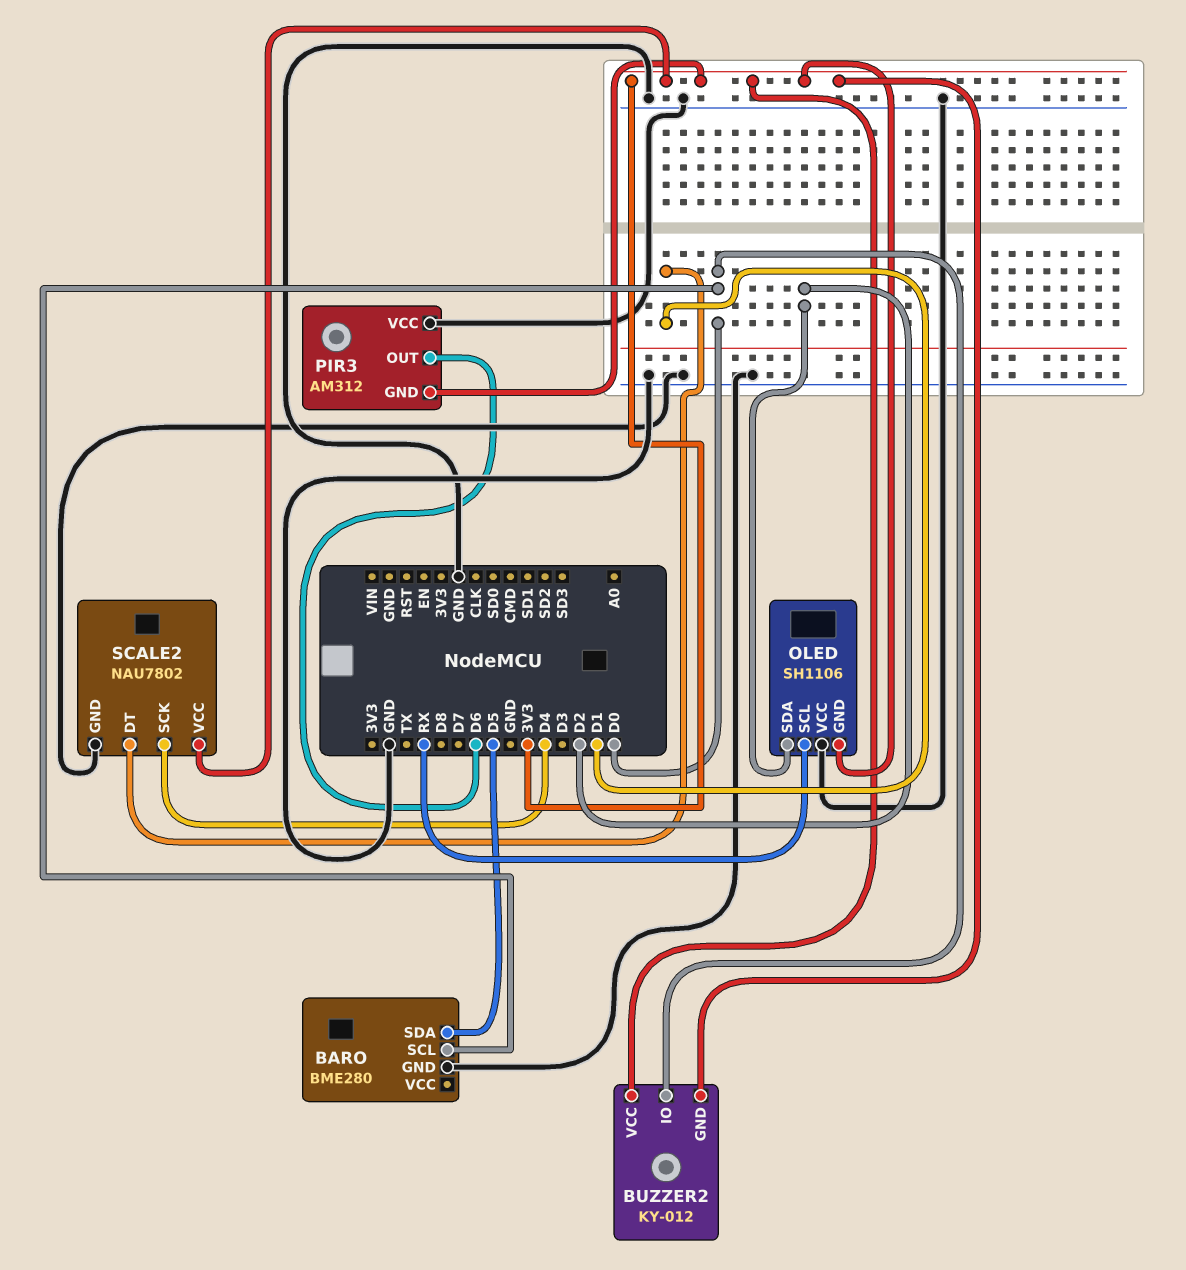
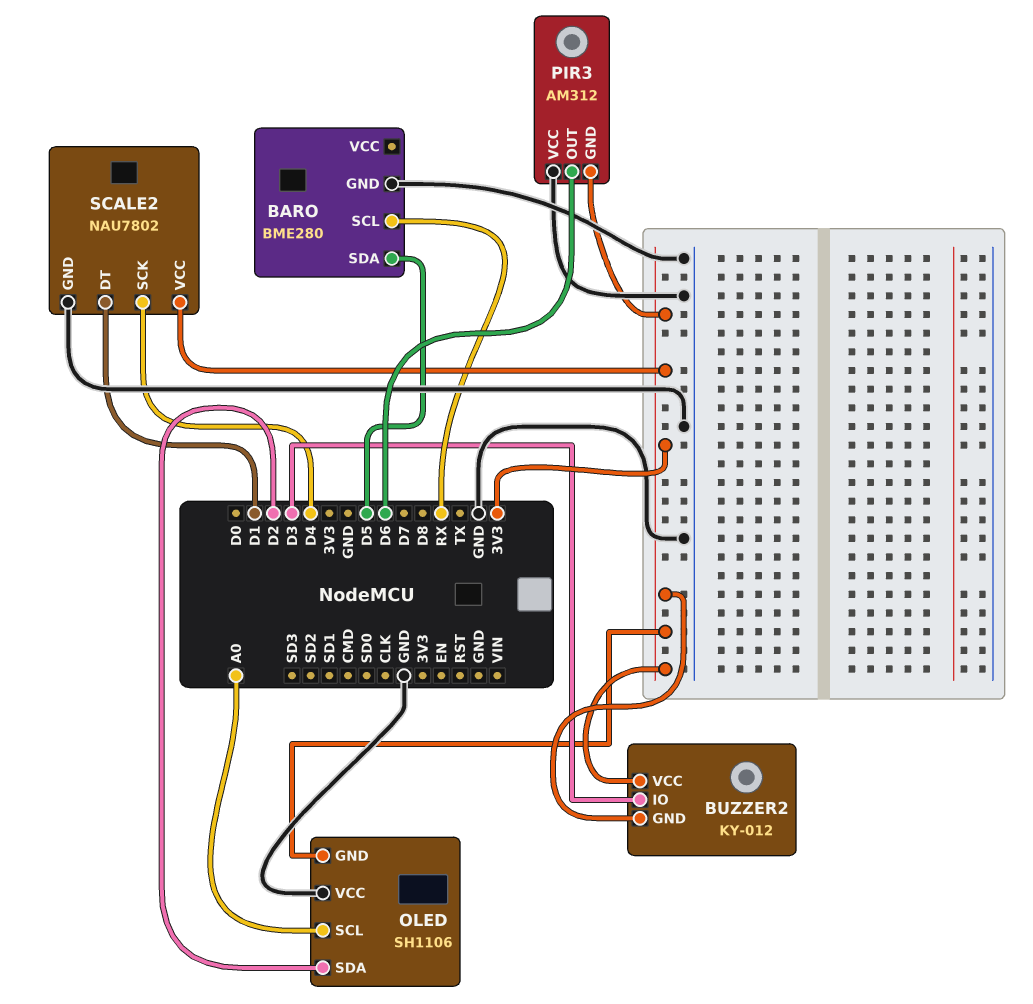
BARO pin SCL: D0 -> RX
BUZZER2 pin IO: D0 -> D3
OLED pin SCL: RX -> A0

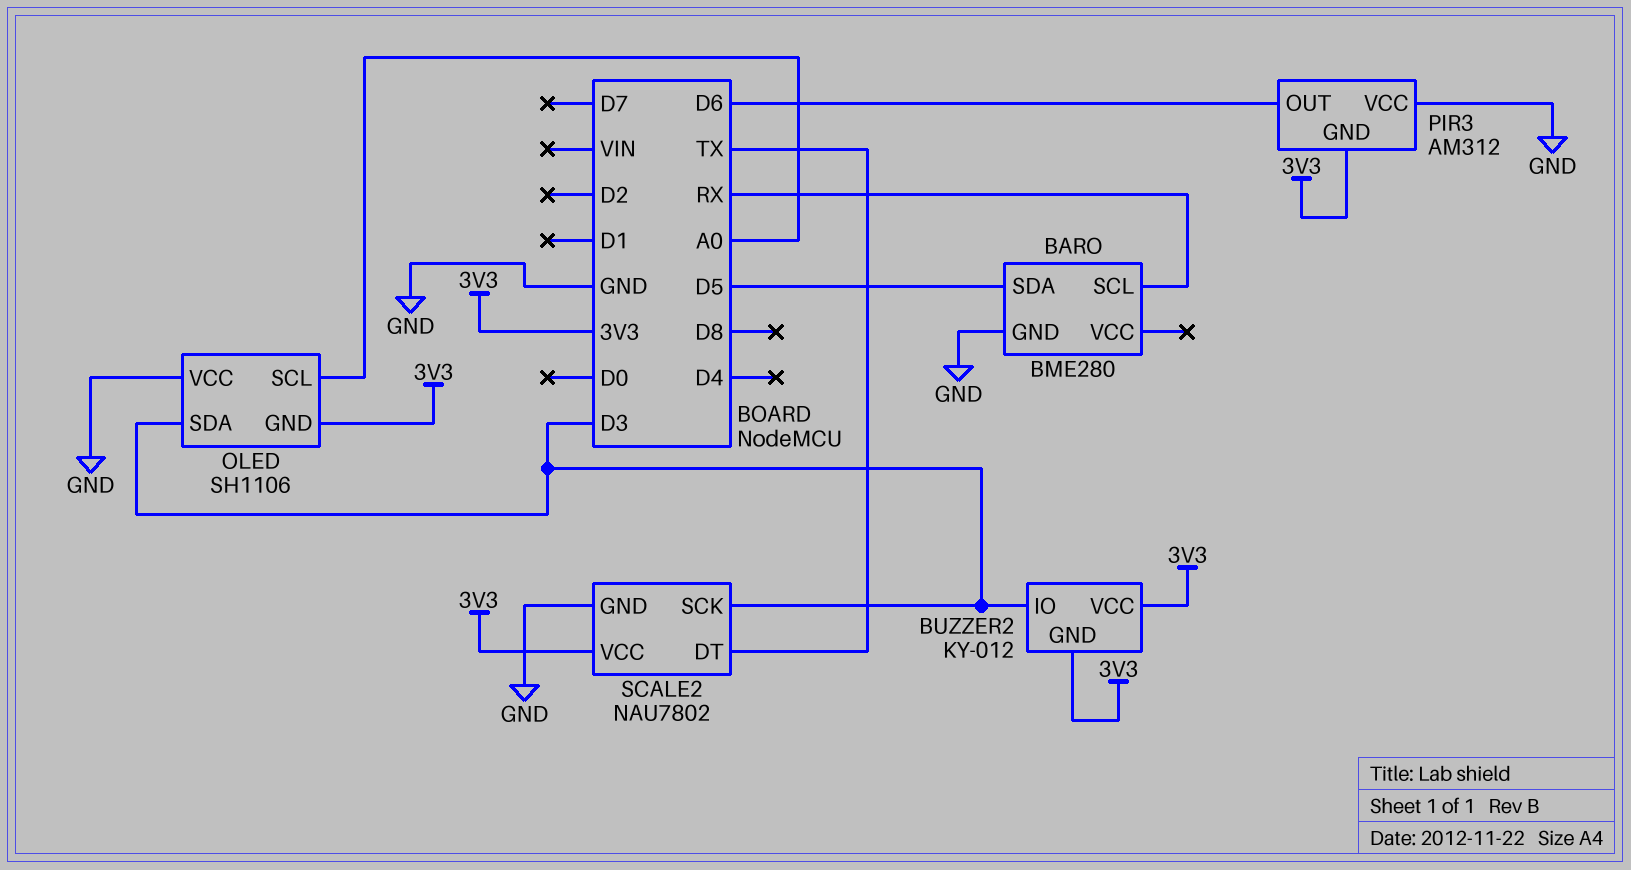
OLED pin SDA: D2 -> D3
SCALE2 pin DT: D1 -> TX
SCALE2 pin SCK: D4 -> D3

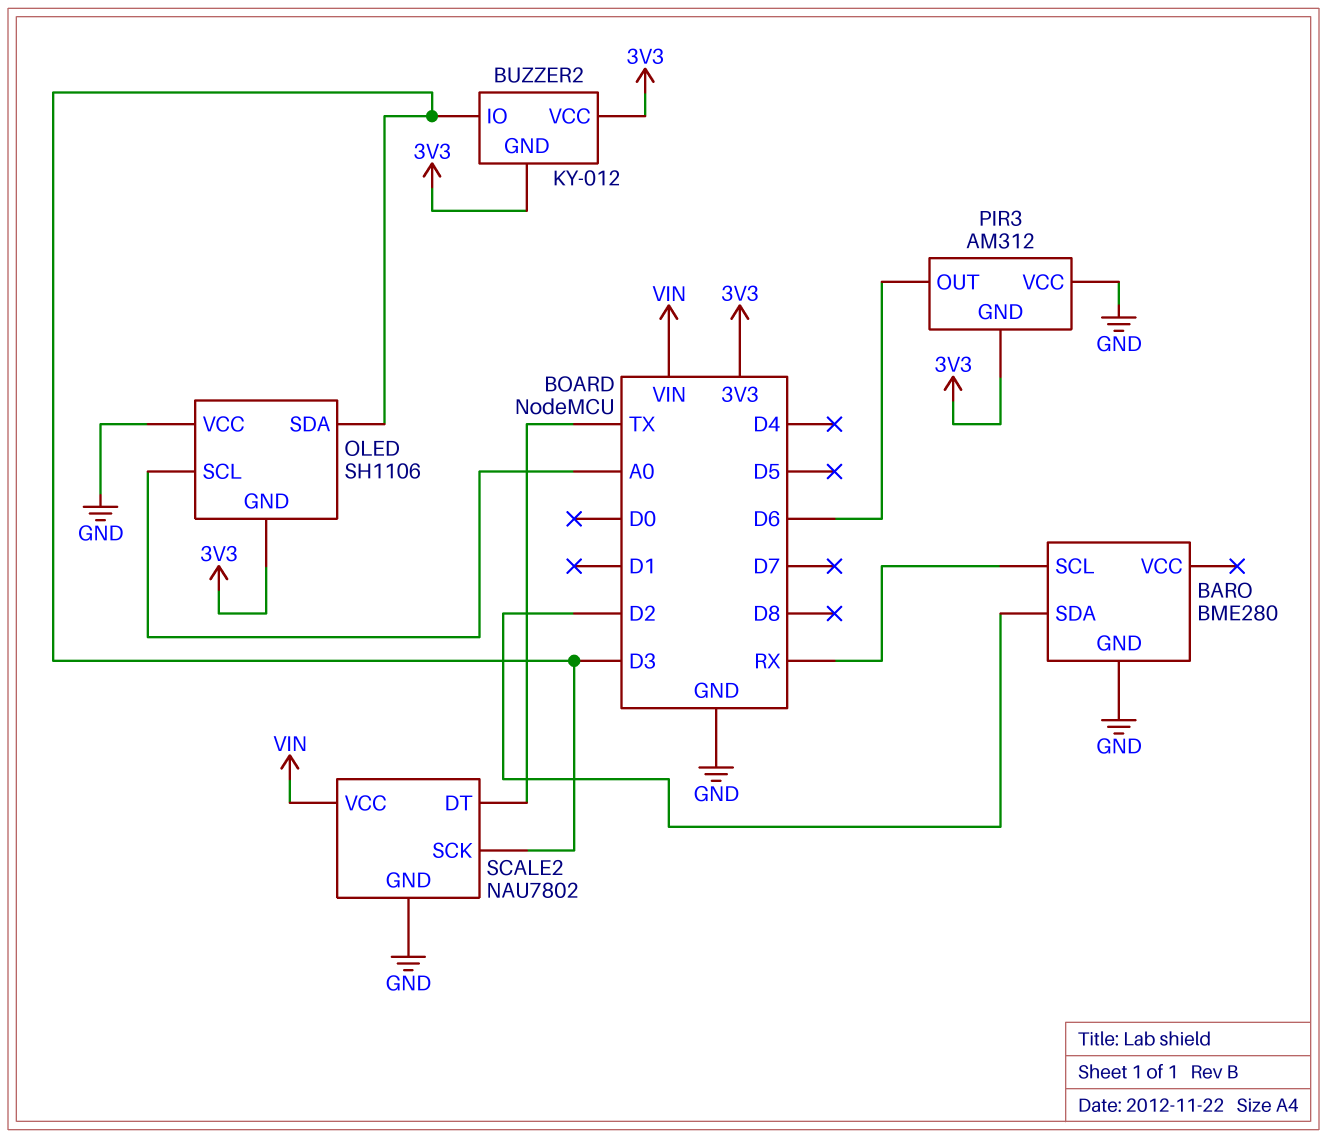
BARO pin SDA: D5 -> D2
SCALE2 pin VCC: 3V3 -> VIN

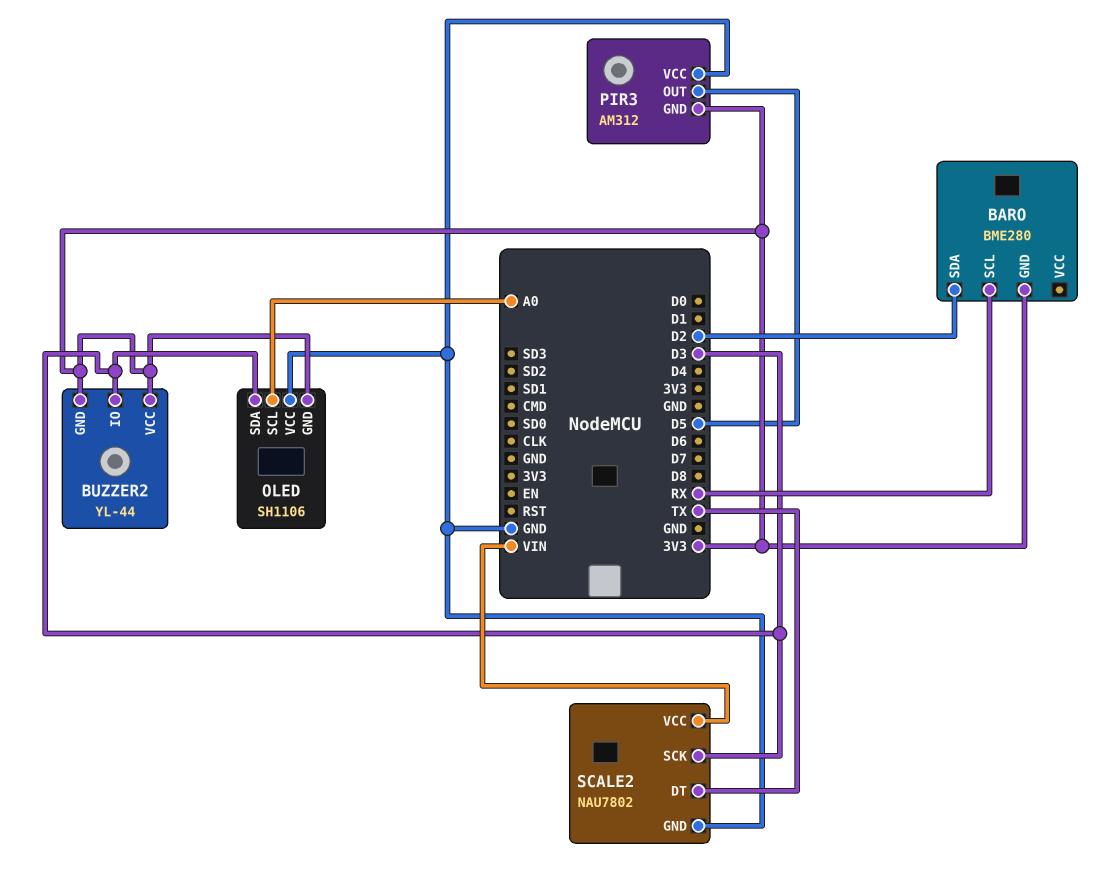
BARO pin GND: GND -> 3V3
BUZZER2: KY-012 -> YL-44
PIR3 pin OUT: D6 -> D5

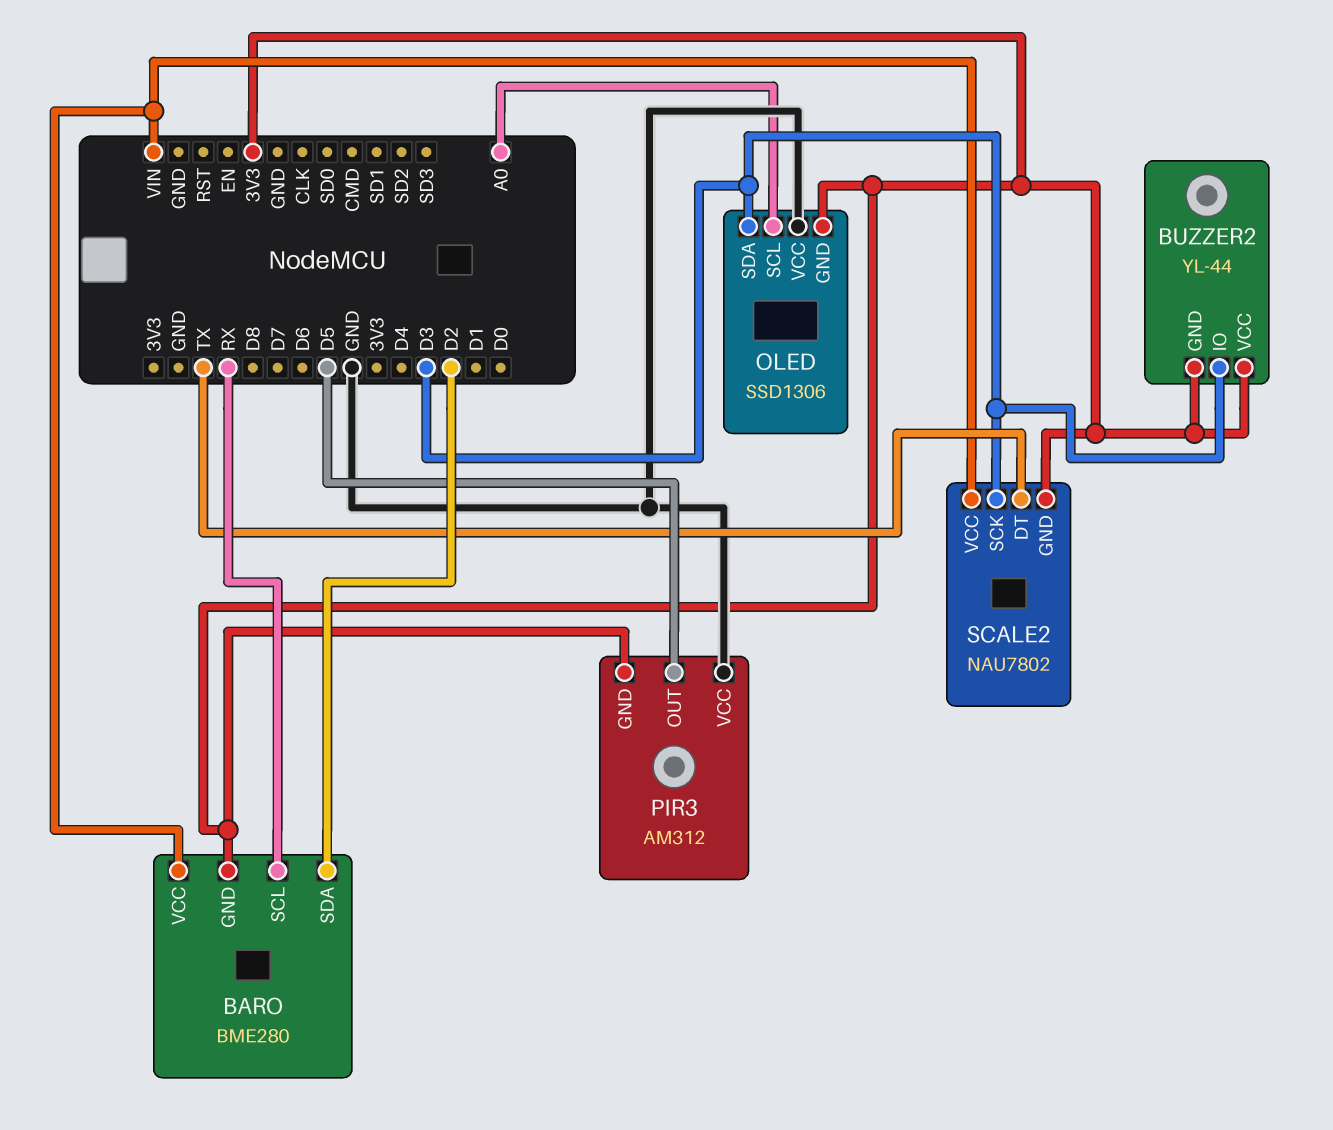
BARO pin VCC: none -> VIN
OLED: SH1106 -> SSD1306
SCALE2 pin GND: GND -> 3V3

